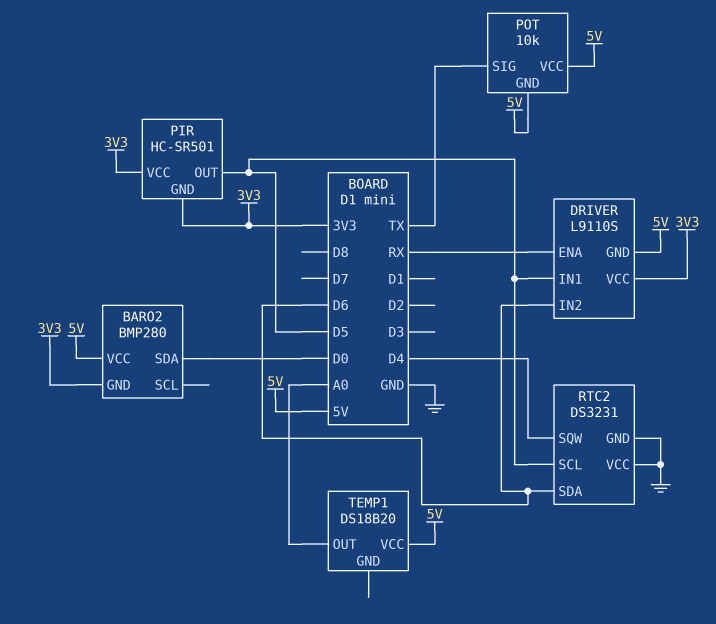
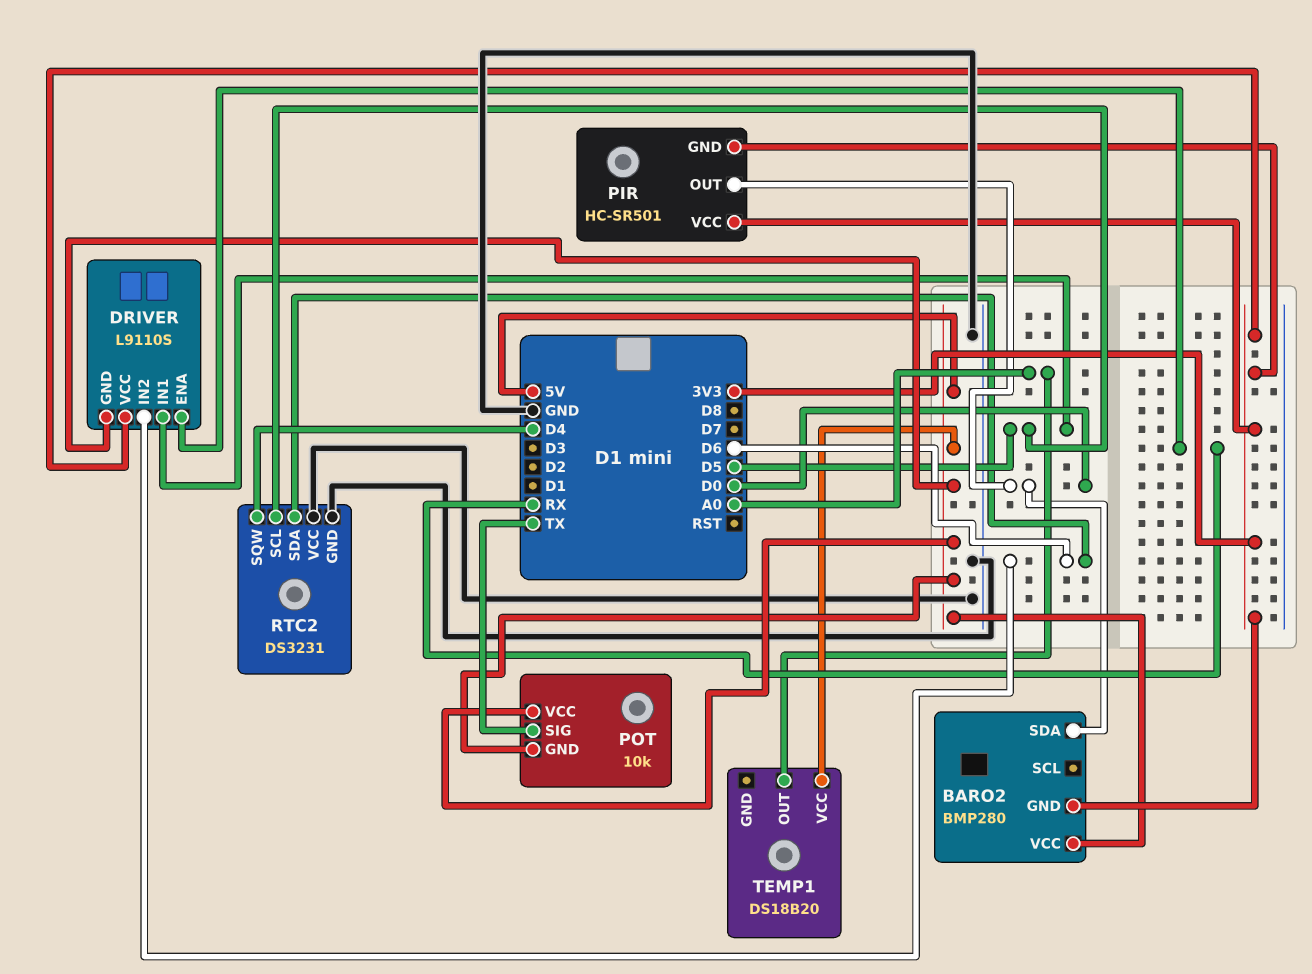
PIR pin OUT: D5 -> D0

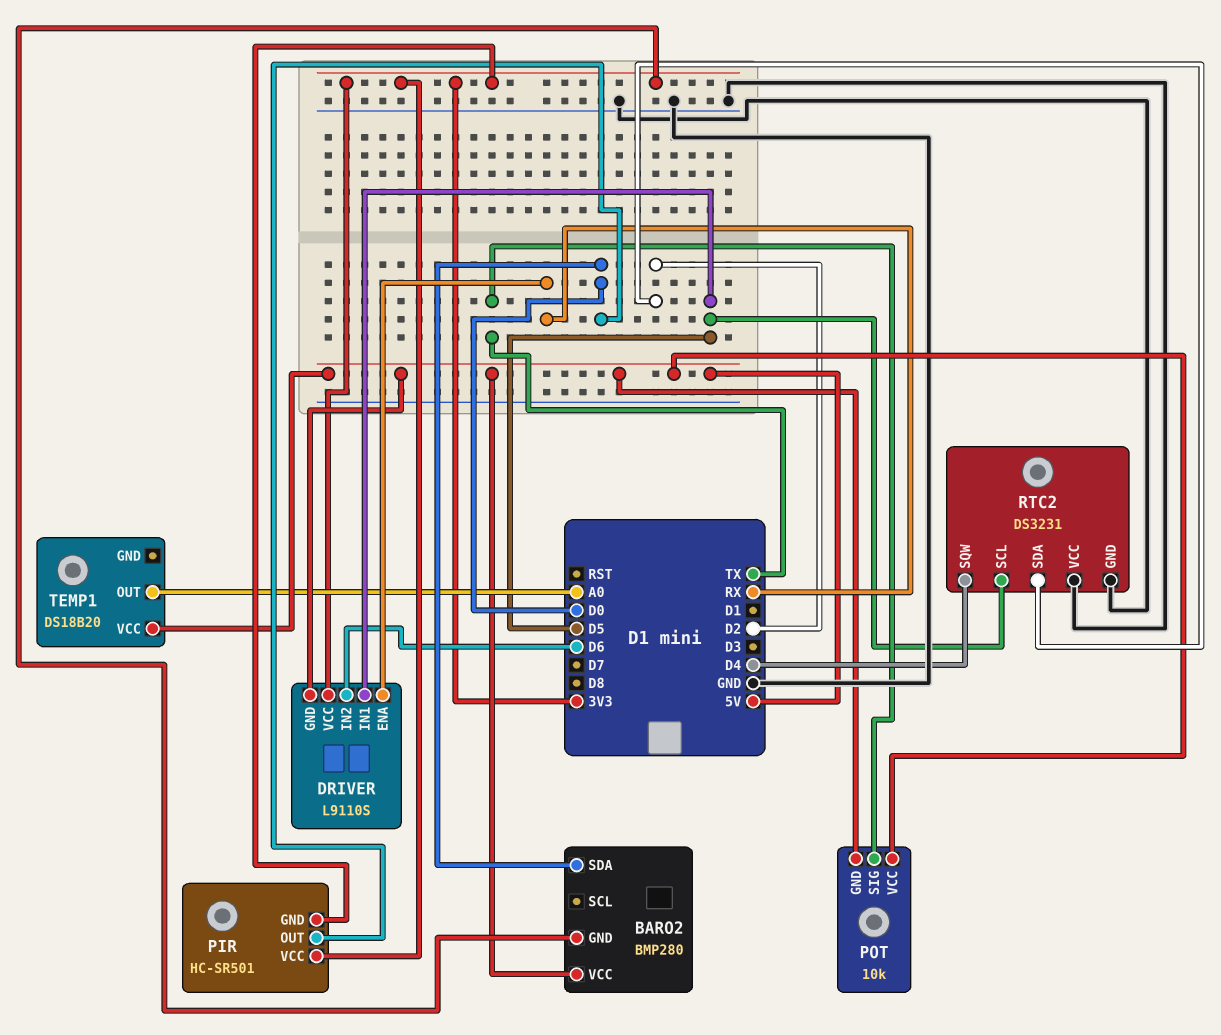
RTC2 pin SDA: D6 -> D2

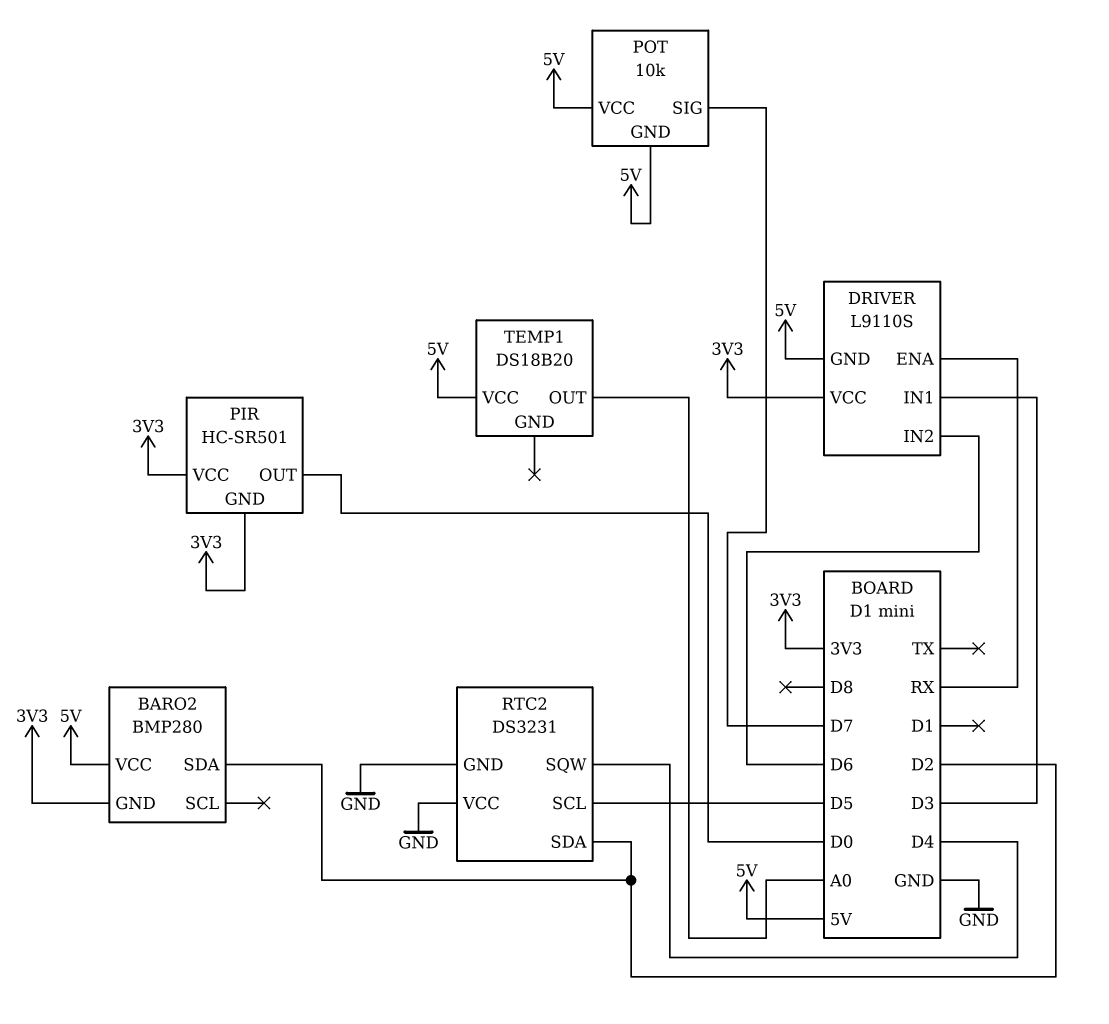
BARO2 pin SDA: D0 -> D2
DRIVER pin IN1: D5 -> D3
POT pin SIG: TX -> D7

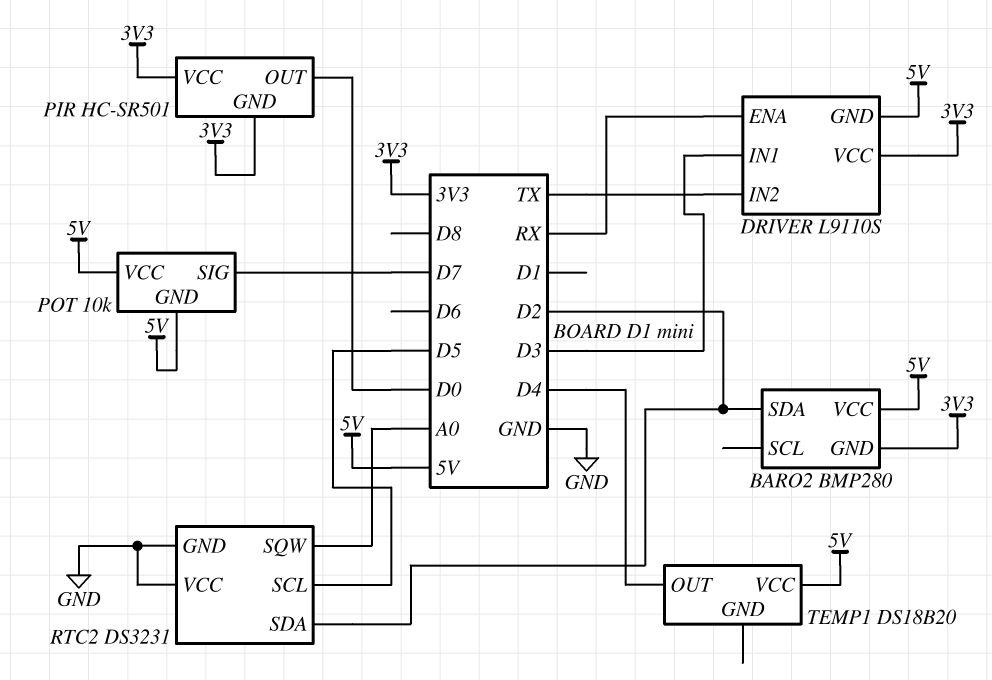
DRIVER pin IN2: D6 -> TX
RTC2 pin SQW: D4 -> A0
TEMP1 pin OUT: A0 -> D4

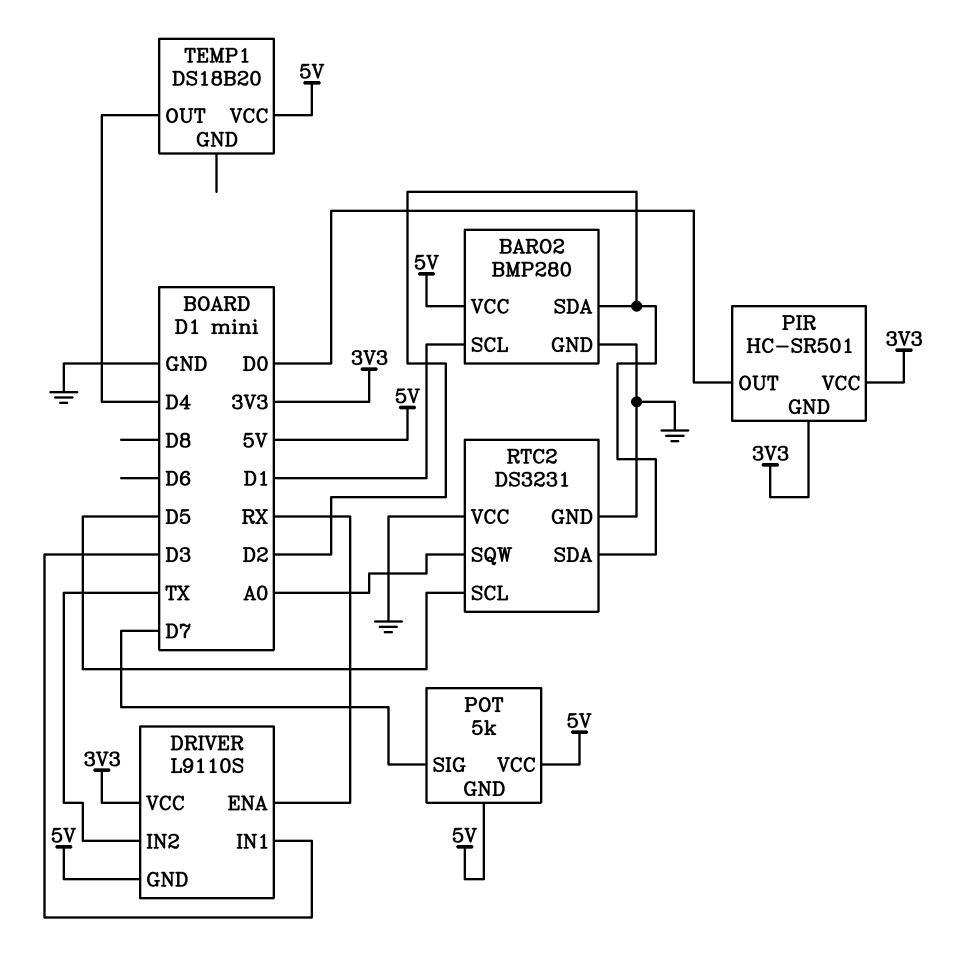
BARO2 pin GND: 3V3 -> GND
BARO2 pin SCL: none -> D1
POT: 10k -> 5k

